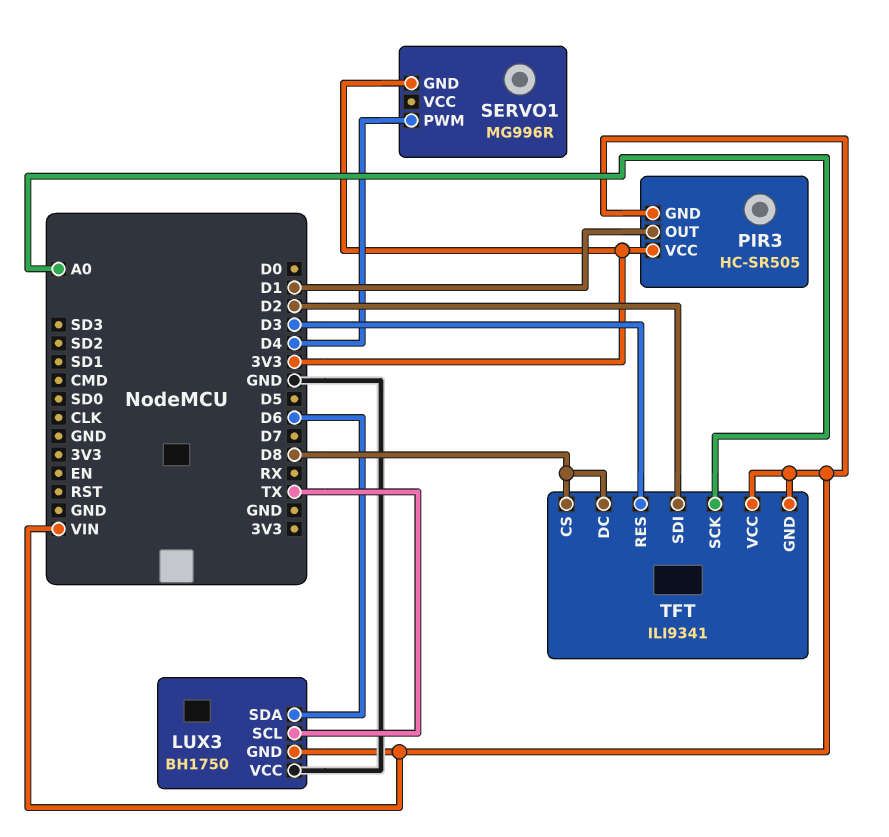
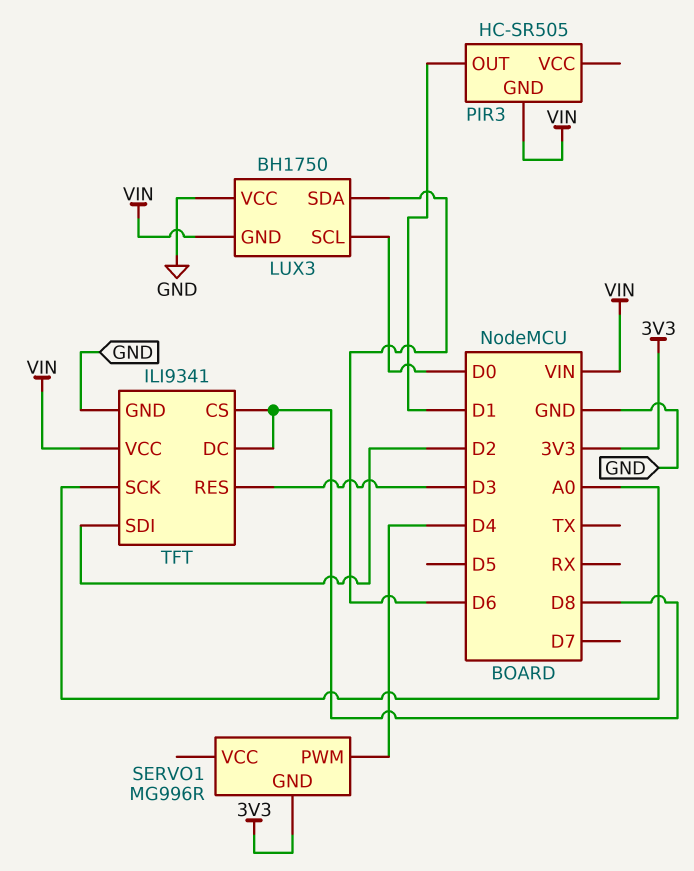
LUX3 pin SCL: TX -> D0
PIR3 pin VCC: 3V3 -> none
TFT pin GND: VIN -> GND

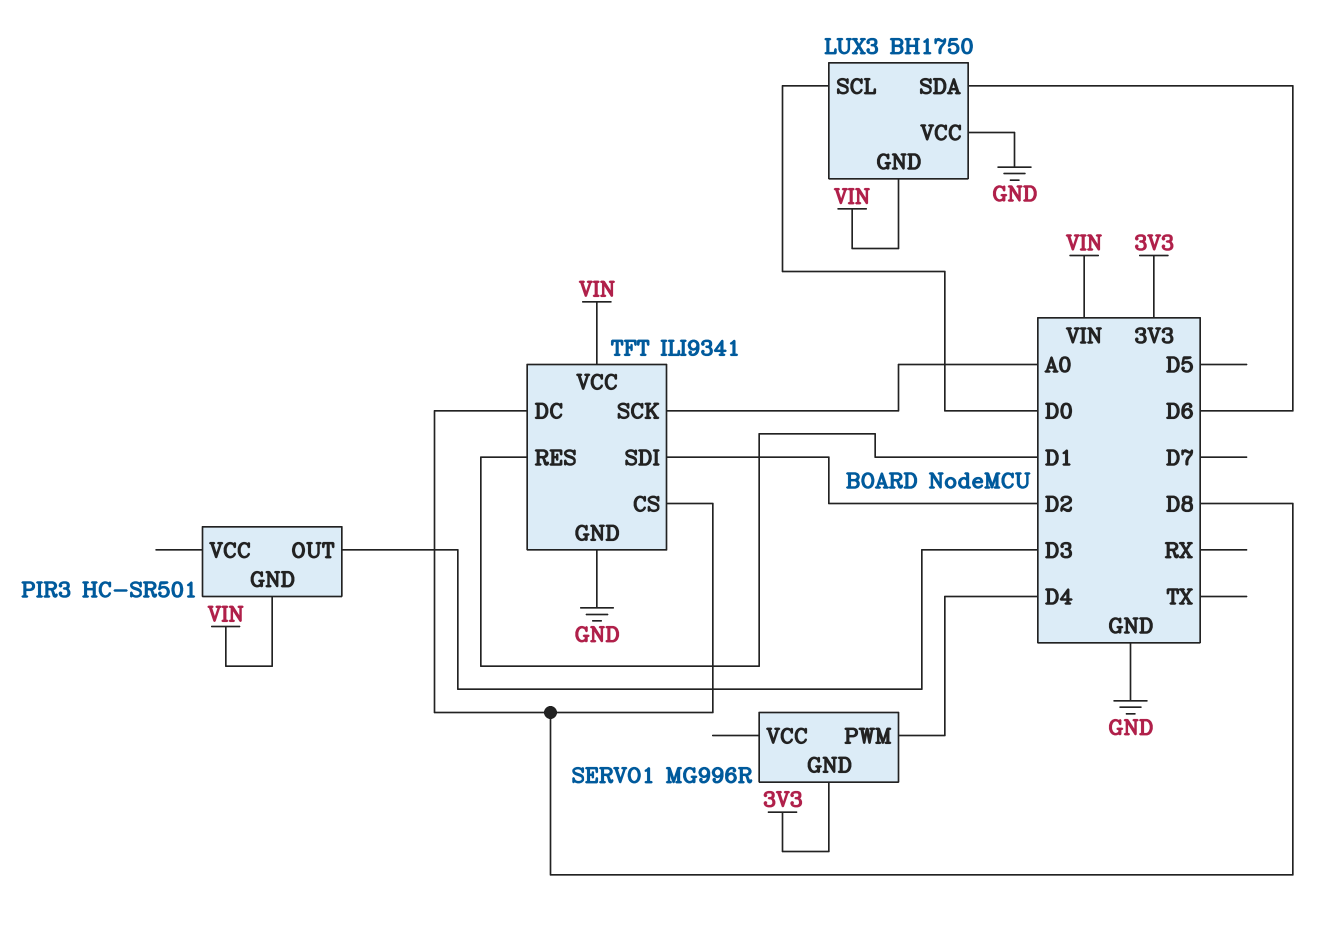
PIR3: HC-SR505 -> HC-SR501
PIR3 pin OUT: D1 -> D3
TFT pin RES: D3 -> D1

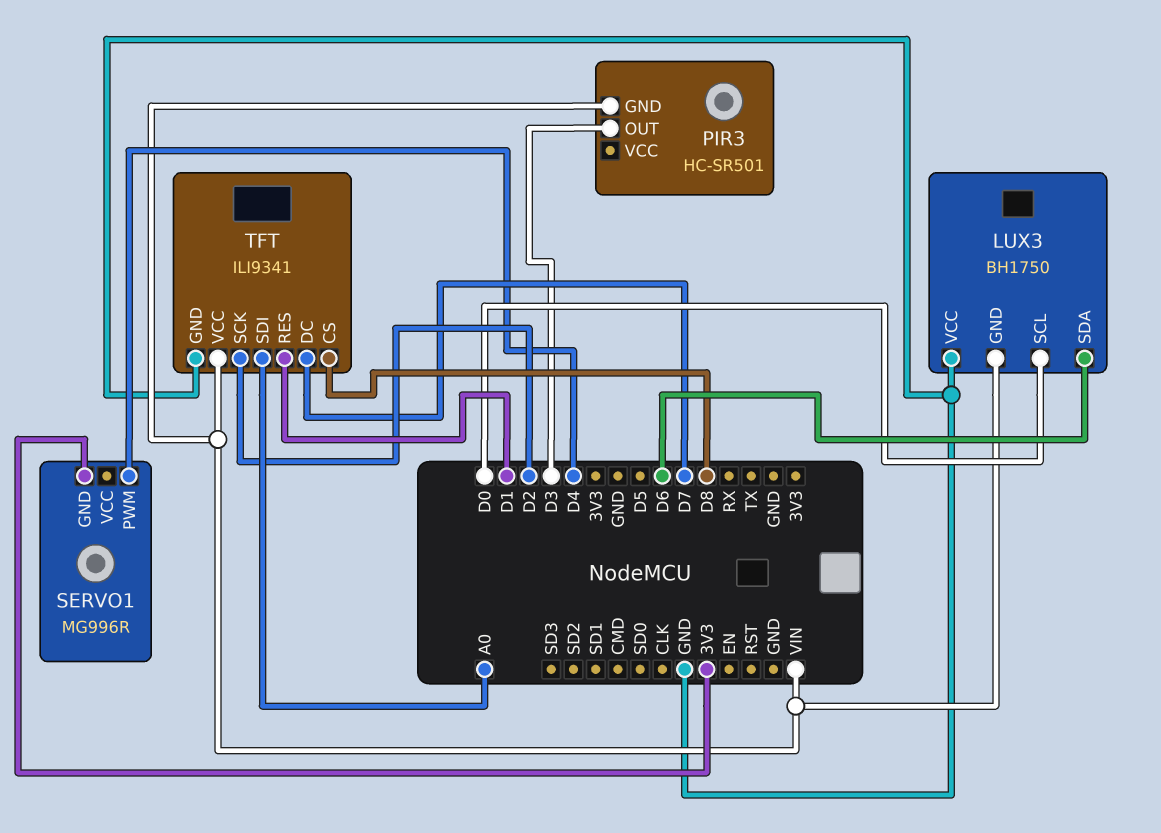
TFT pin DC: D8 -> D7
TFT pin SCK: A0 -> D2
TFT pin SDI: D2 -> A0

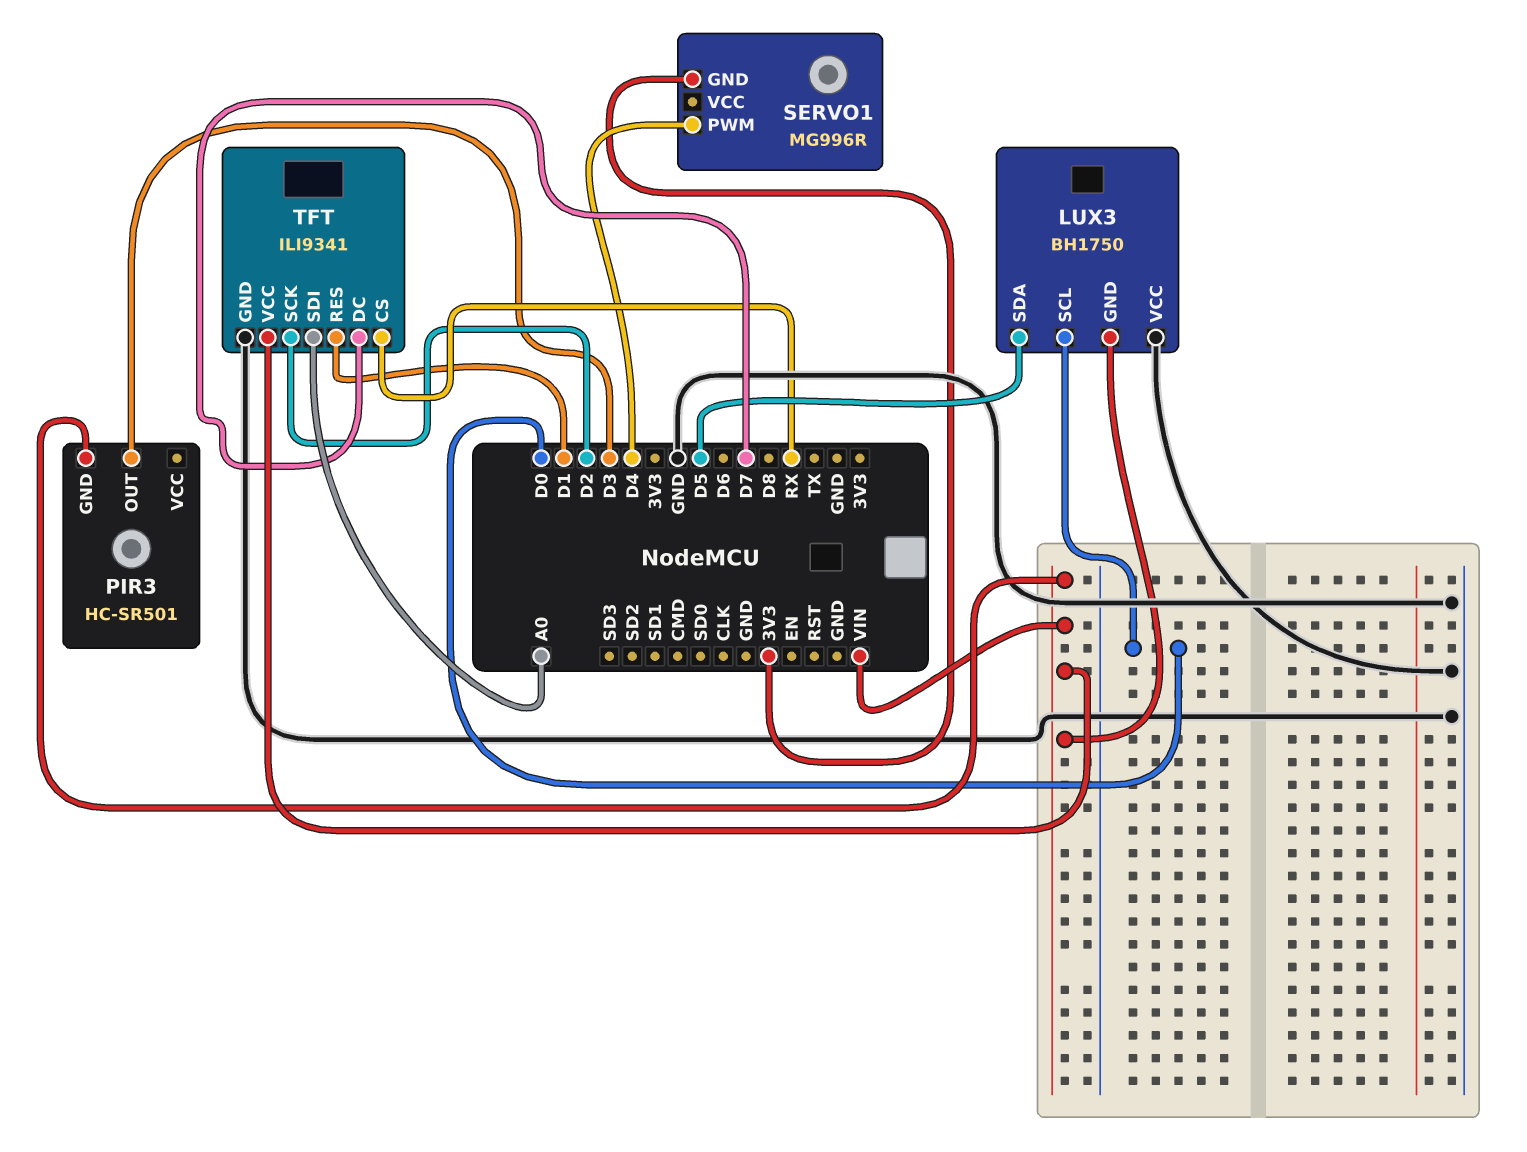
LUX3 pin SDA: D6 -> D5
TFT pin CS: D8 -> RX

